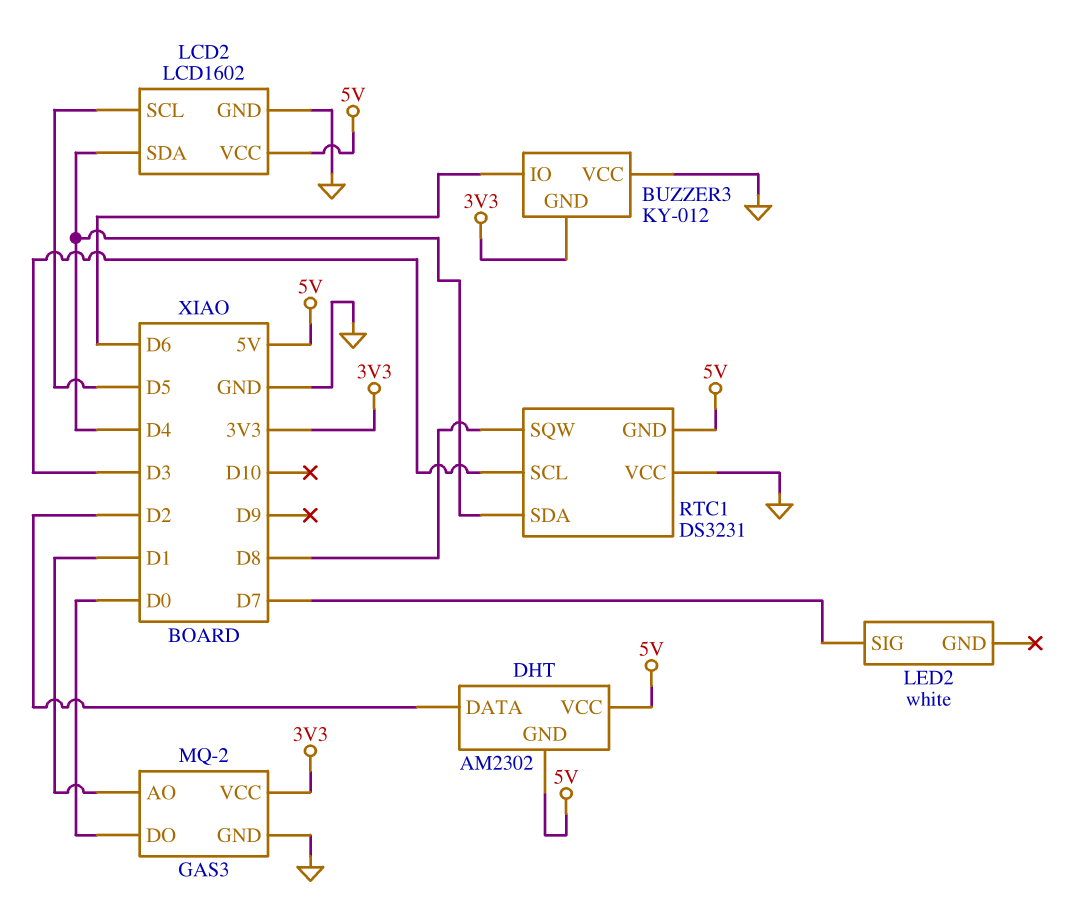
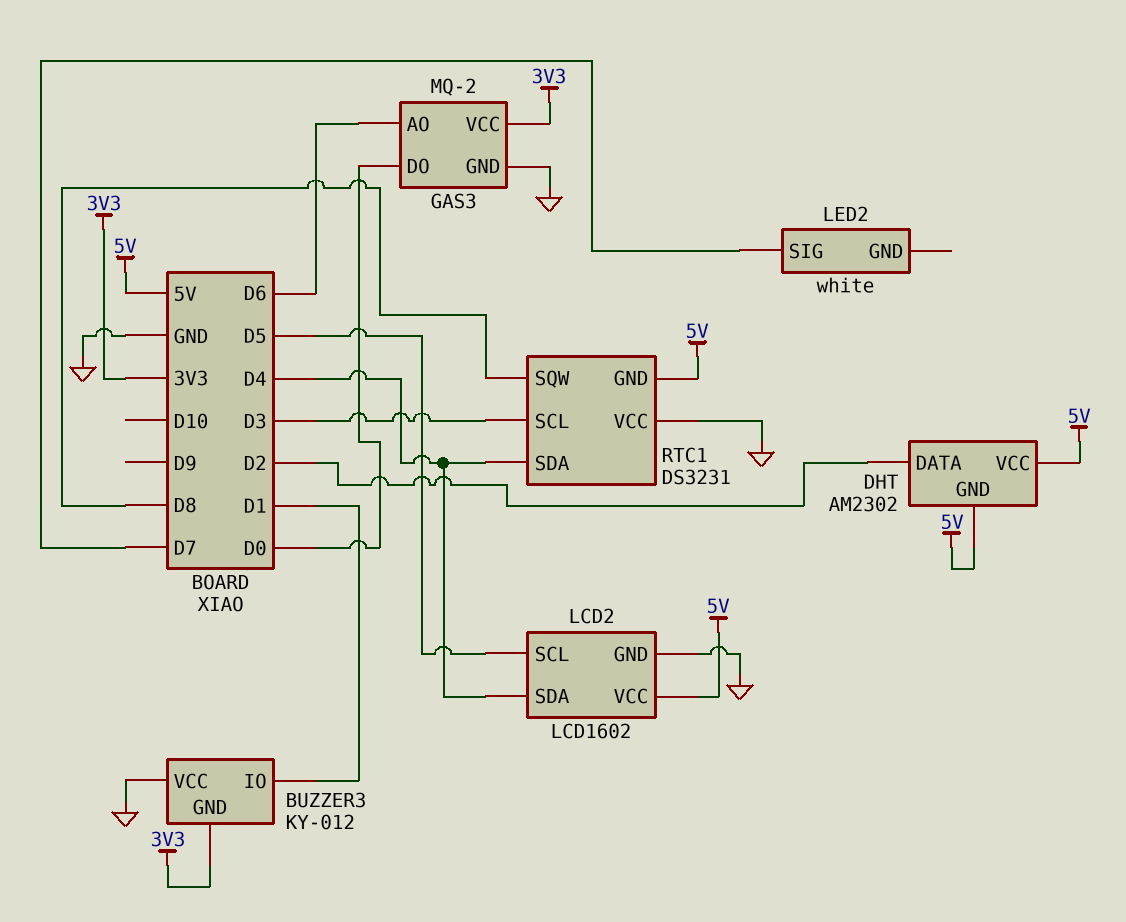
BUZZER3 pin IO: D6 -> D1
GAS3 pin AO: D1 -> D6

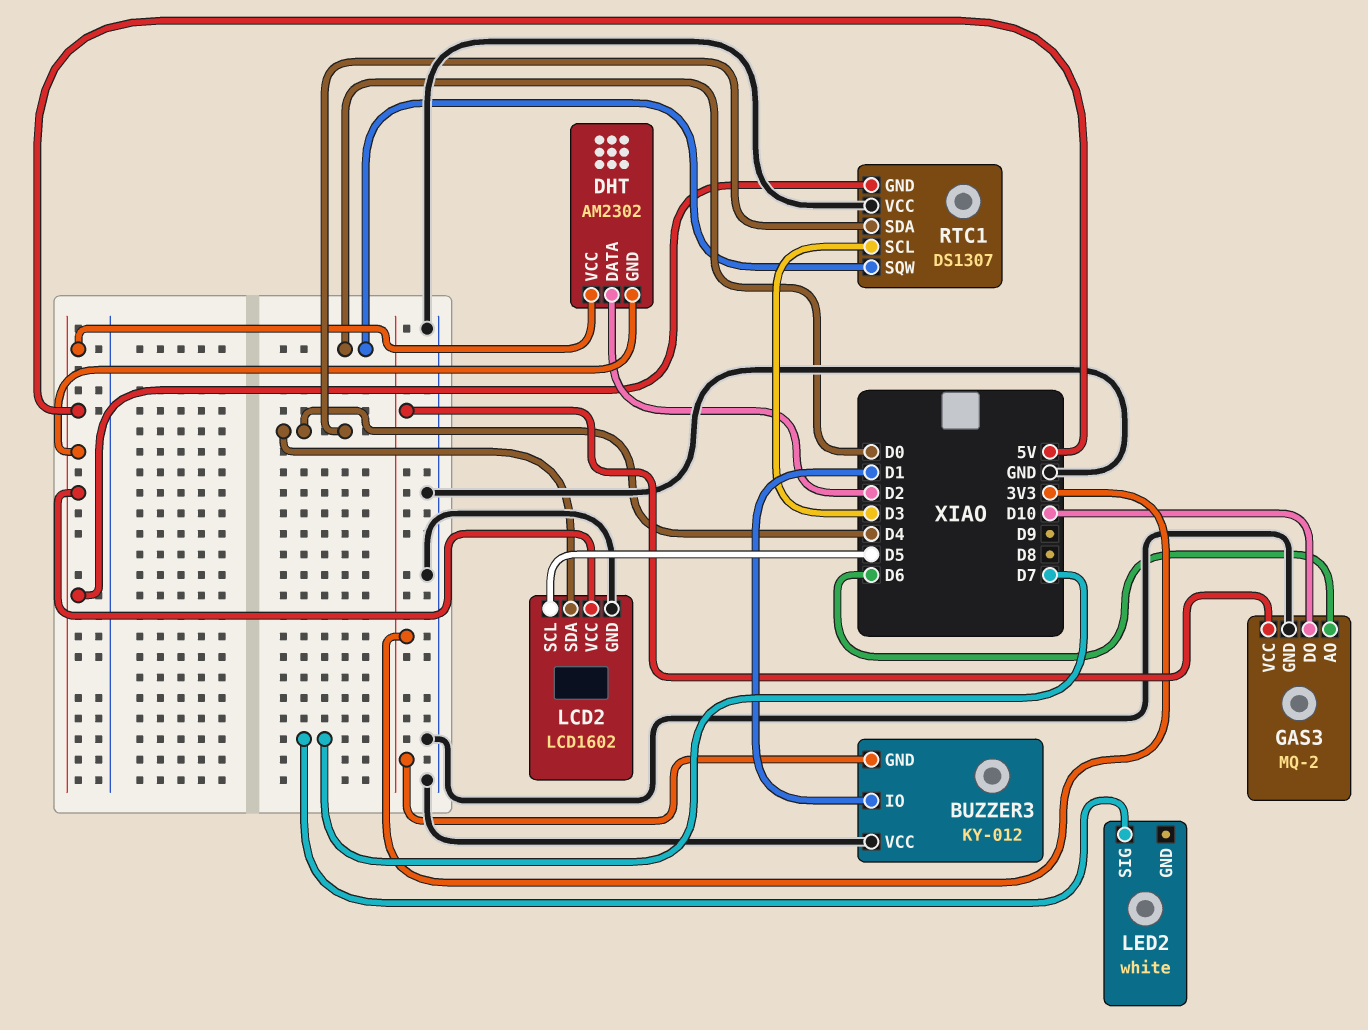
GAS3 pin DO: D0 -> D10
RTC1: DS3231 -> DS1307
RTC1 pin SQW: D8 -> D0

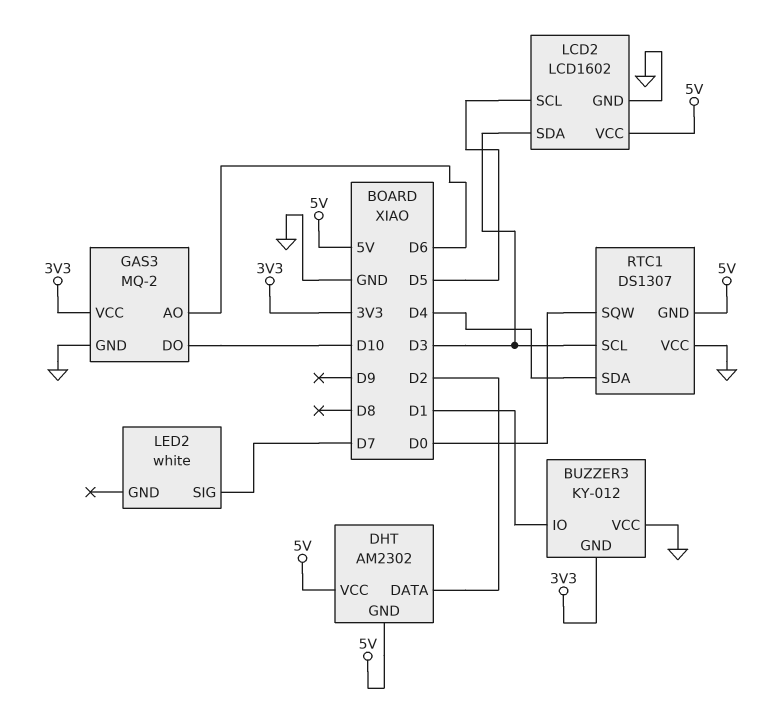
LCD2 pin SDA: D4 -> D3

